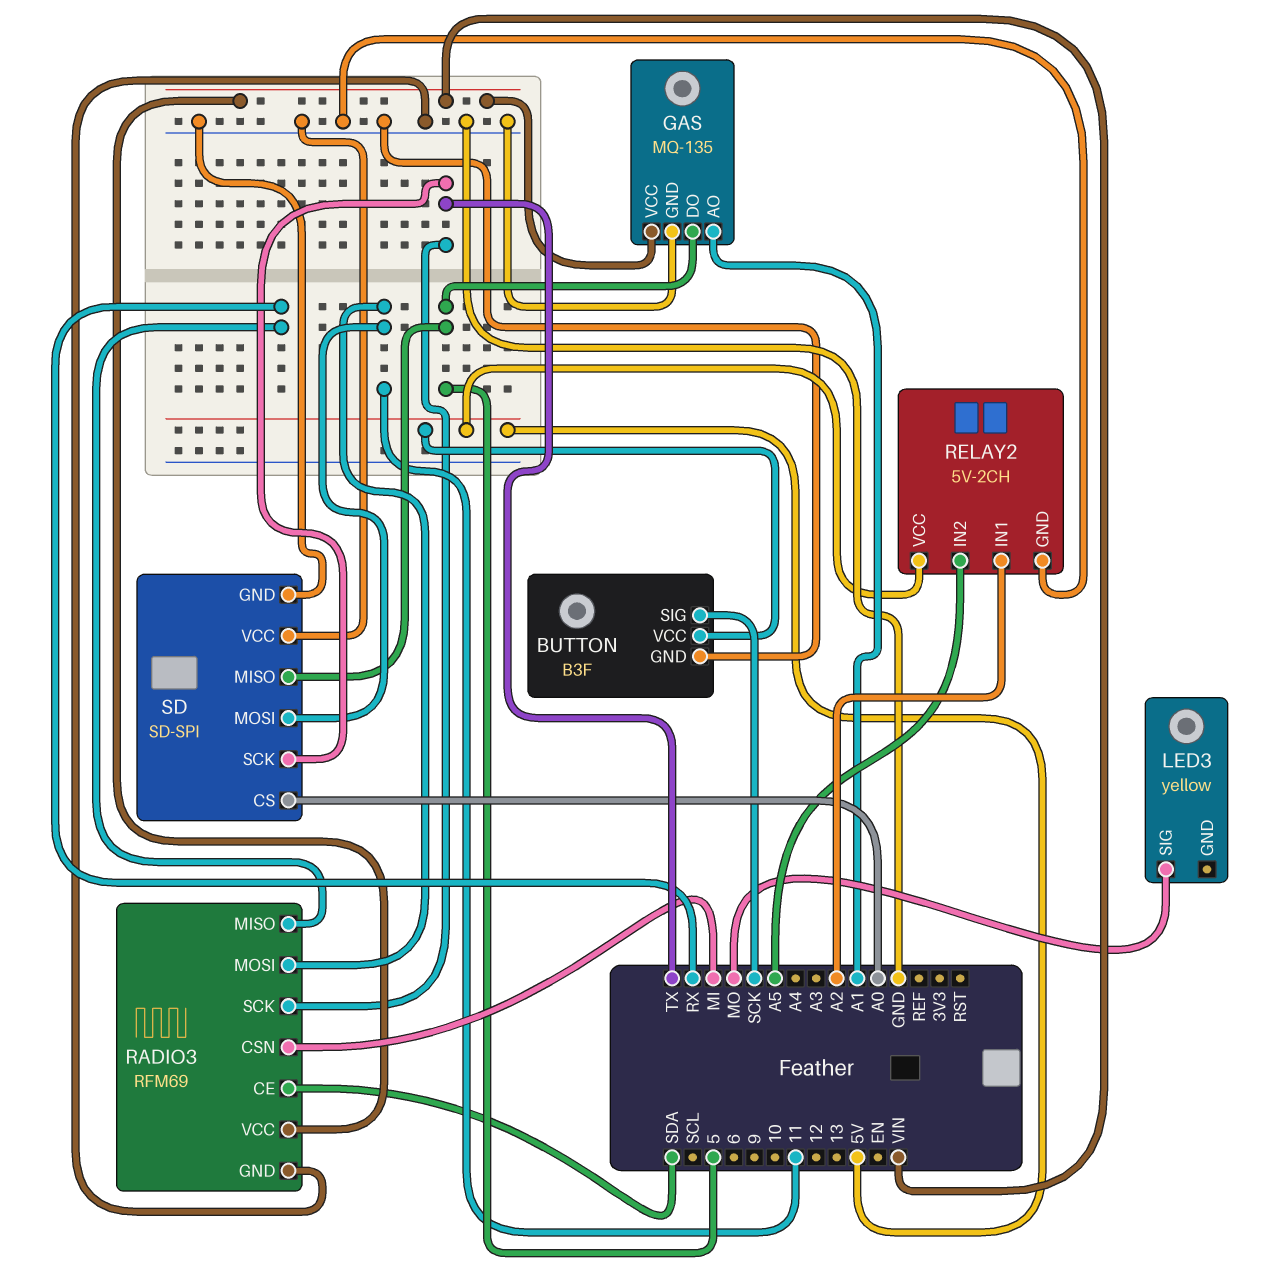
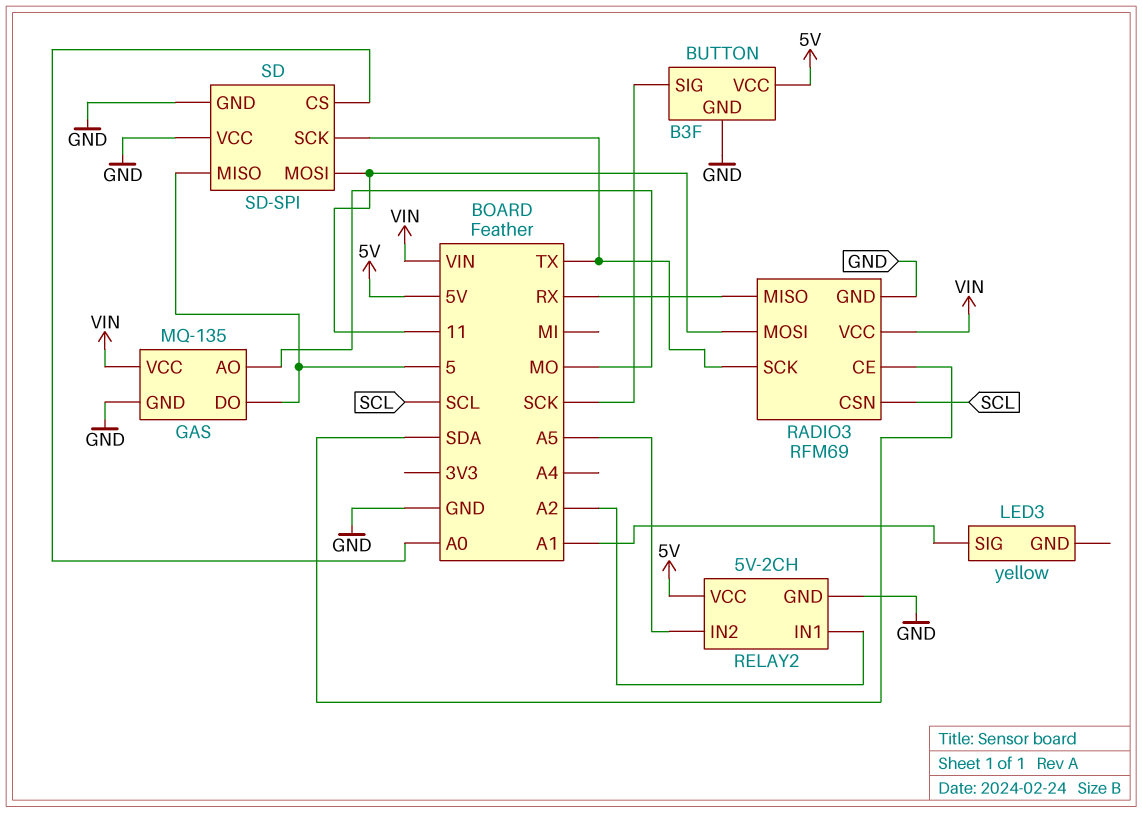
GAS pin AO: A1 -> MO
LED3 pin SIG: MO -> A1
RADIO3 pin CSN: MI -> SCL

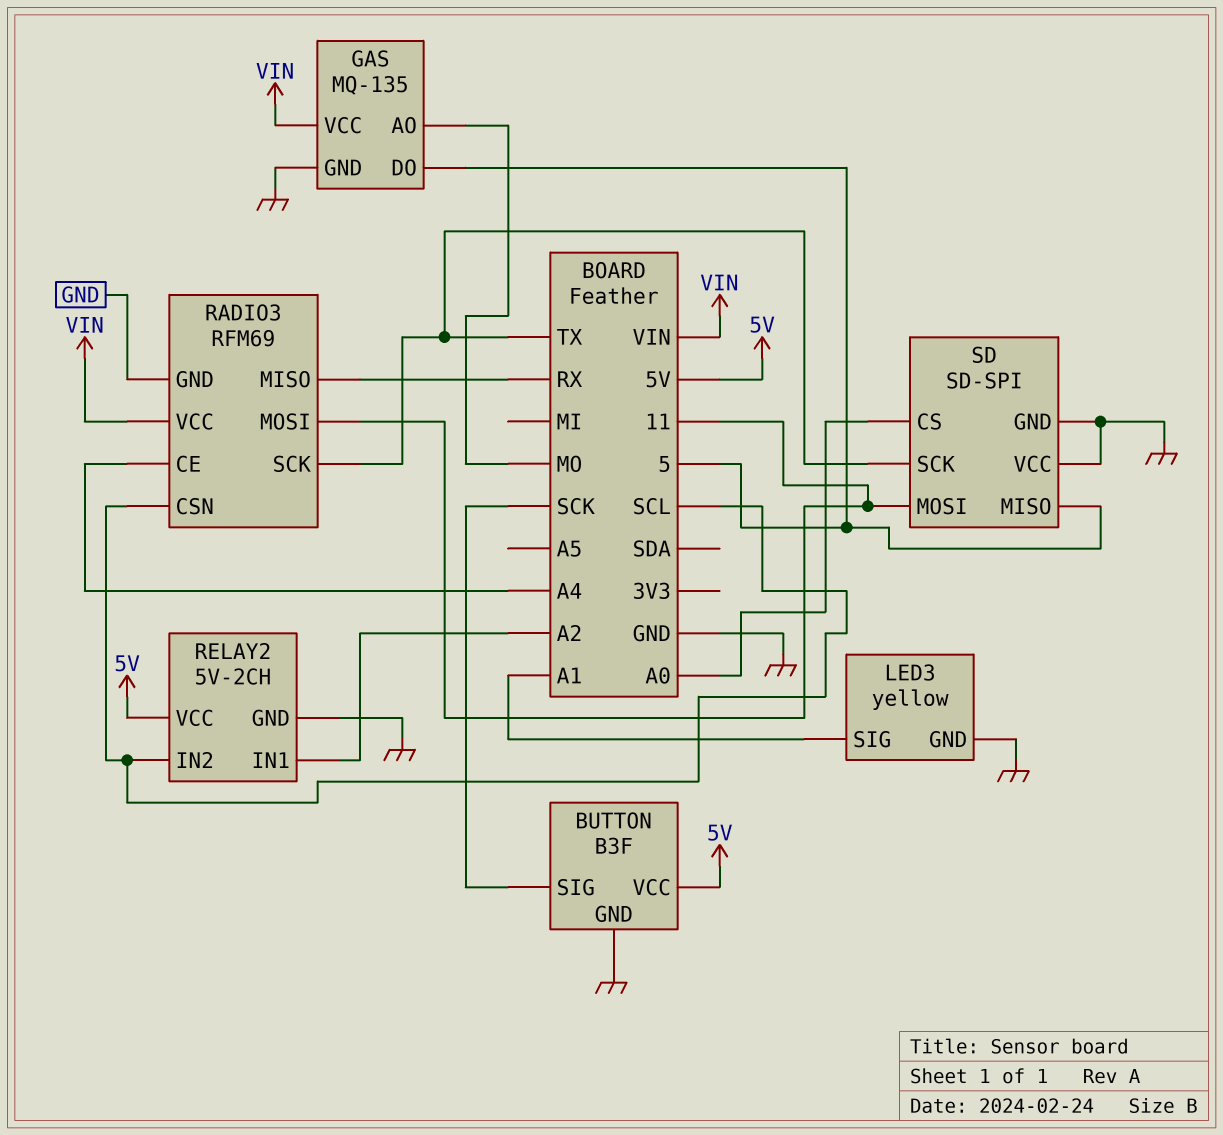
LED3 pin GND: none -> GND
RADIO3 pin CE: SDA -> A4
RELAY2 pin IN2: A5 -> SCL

